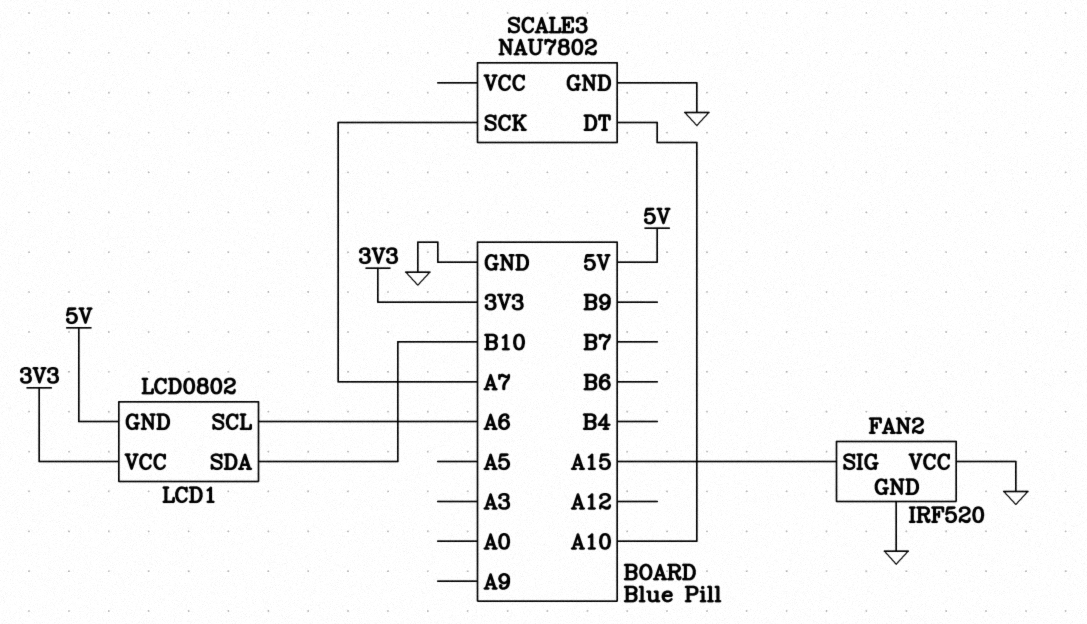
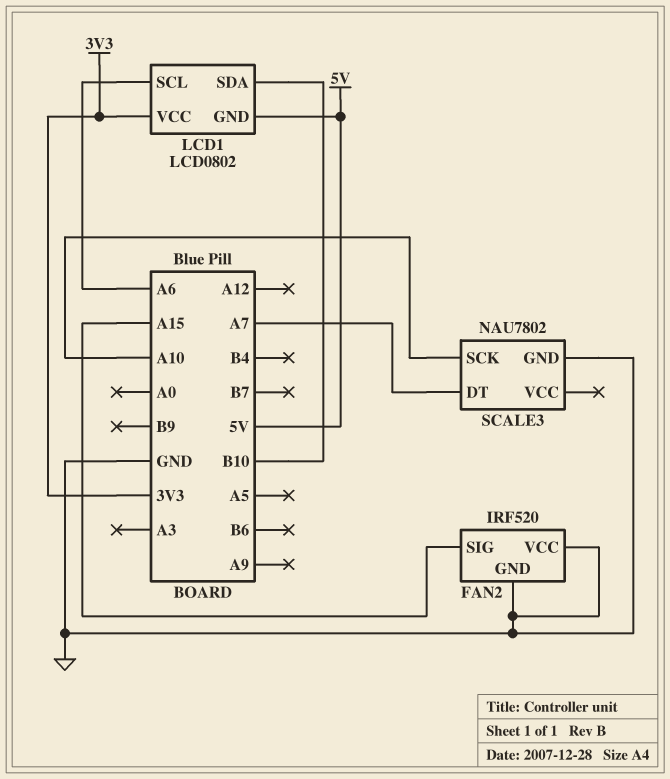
SCALE3 pin DT: A10 -> A7
SCALE3 pin SCK: A7 -> A10

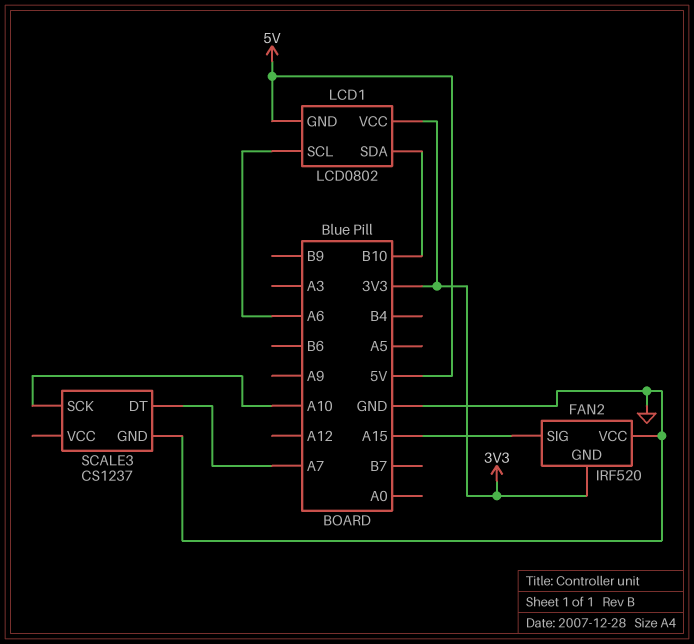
FAN2 pin GND: GND -> 3V3
SCALE3: NAU7802 -> CS1237

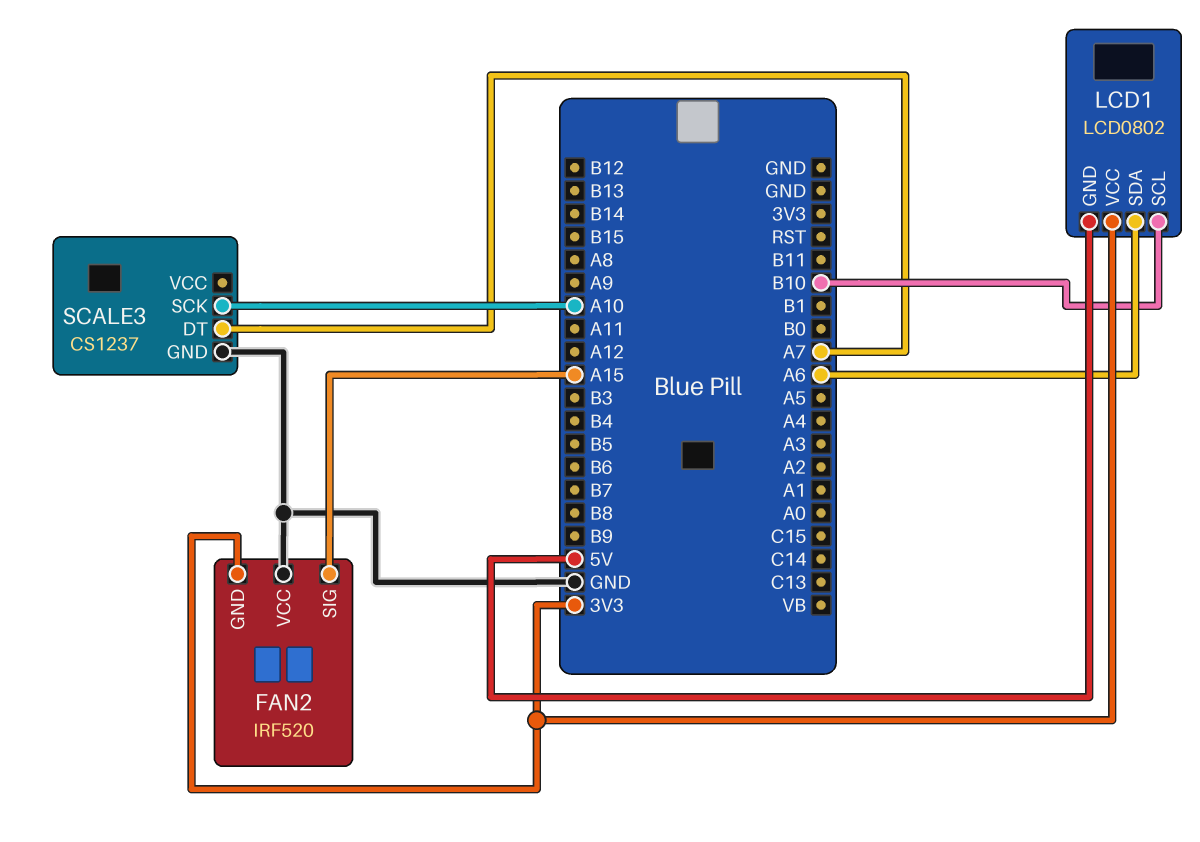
LCD1 pin SCL: A6 -> B10
LCD1 pin SDA: B10 -> A6

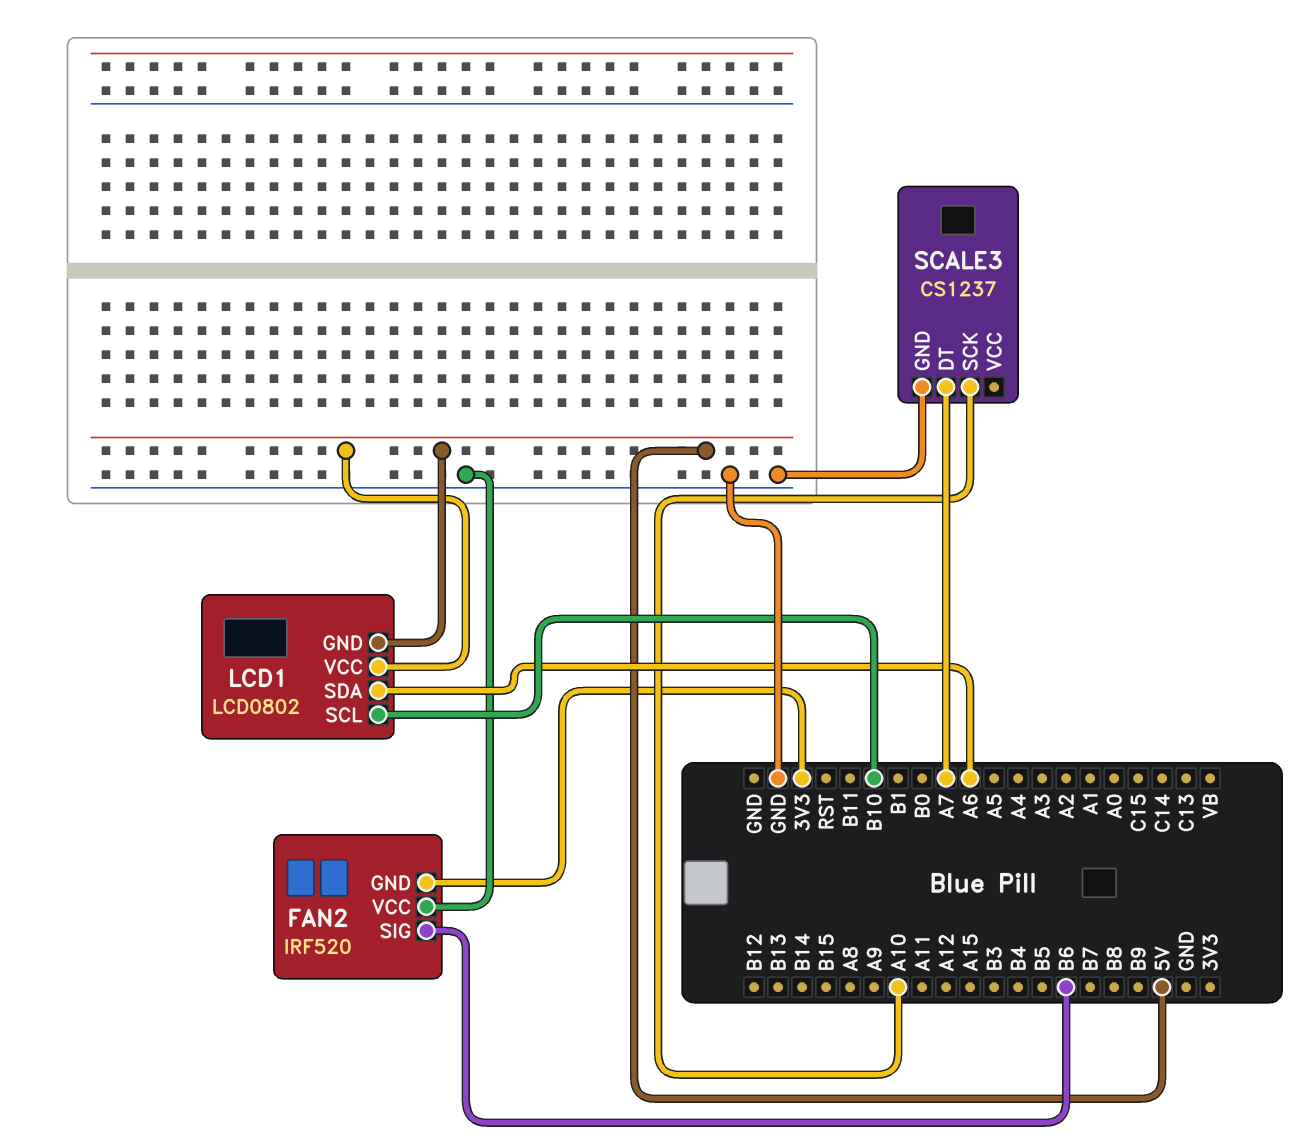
FAN2 pin SIG: A15 -> B6
LCD1 pin VCC: 3V3 -> 5V

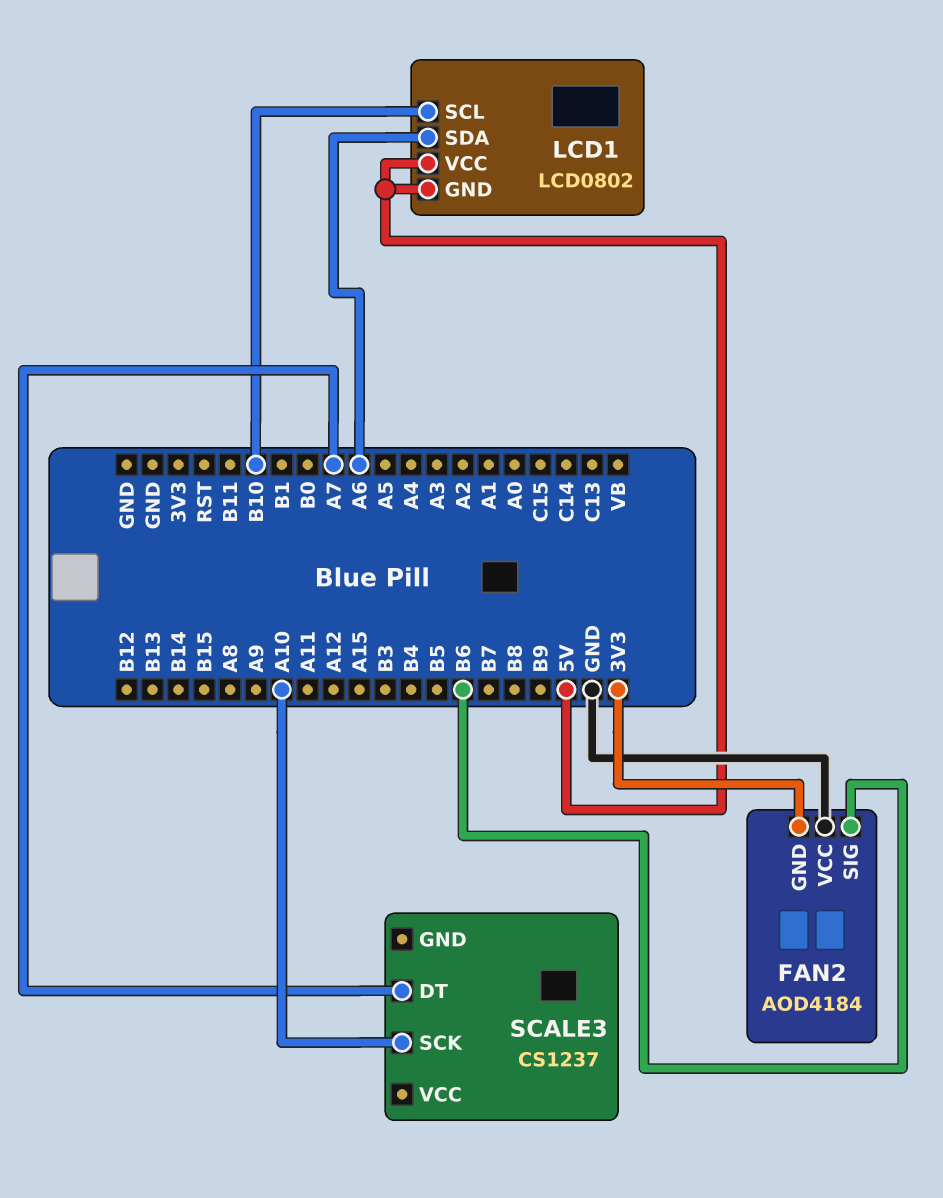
FAN2: IRF520 -> AOD4184
SCALE3 pin GND: GND -> none

